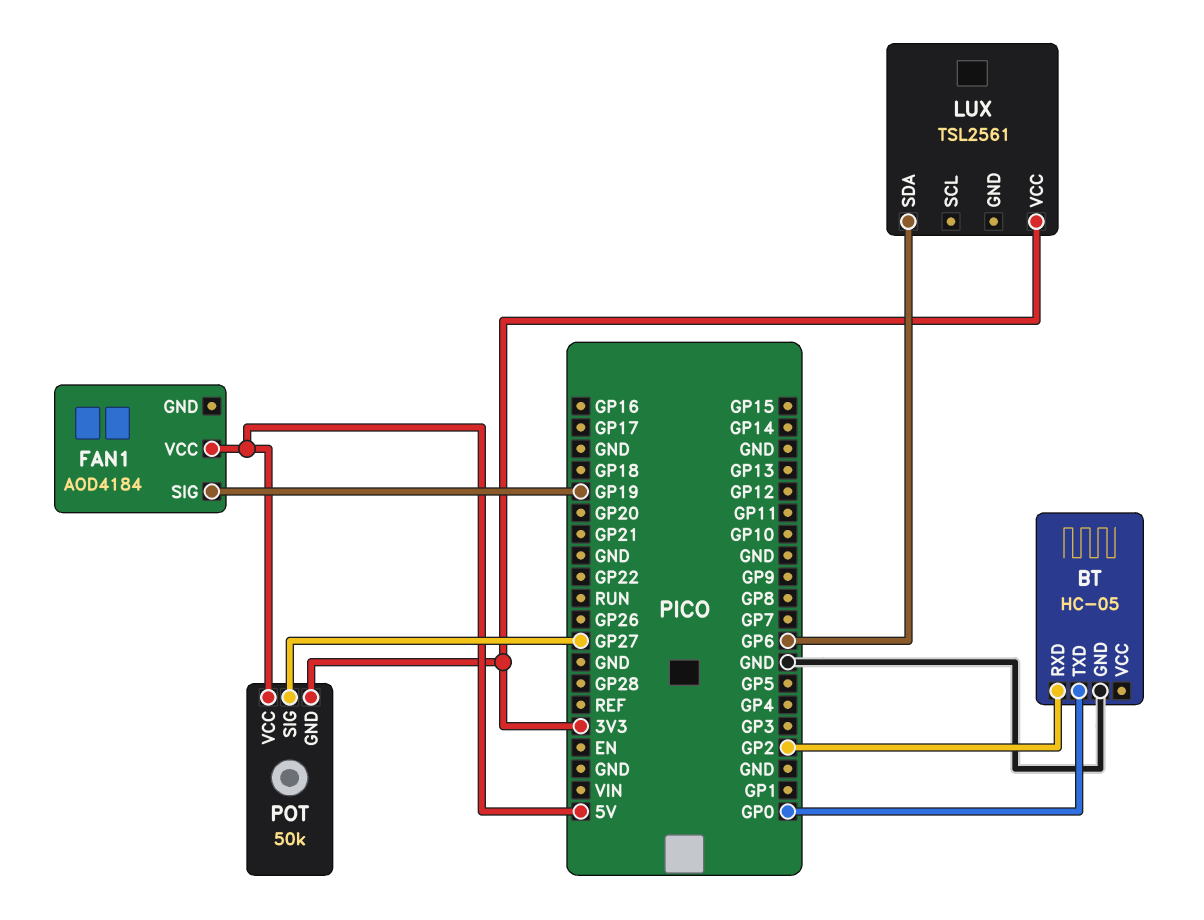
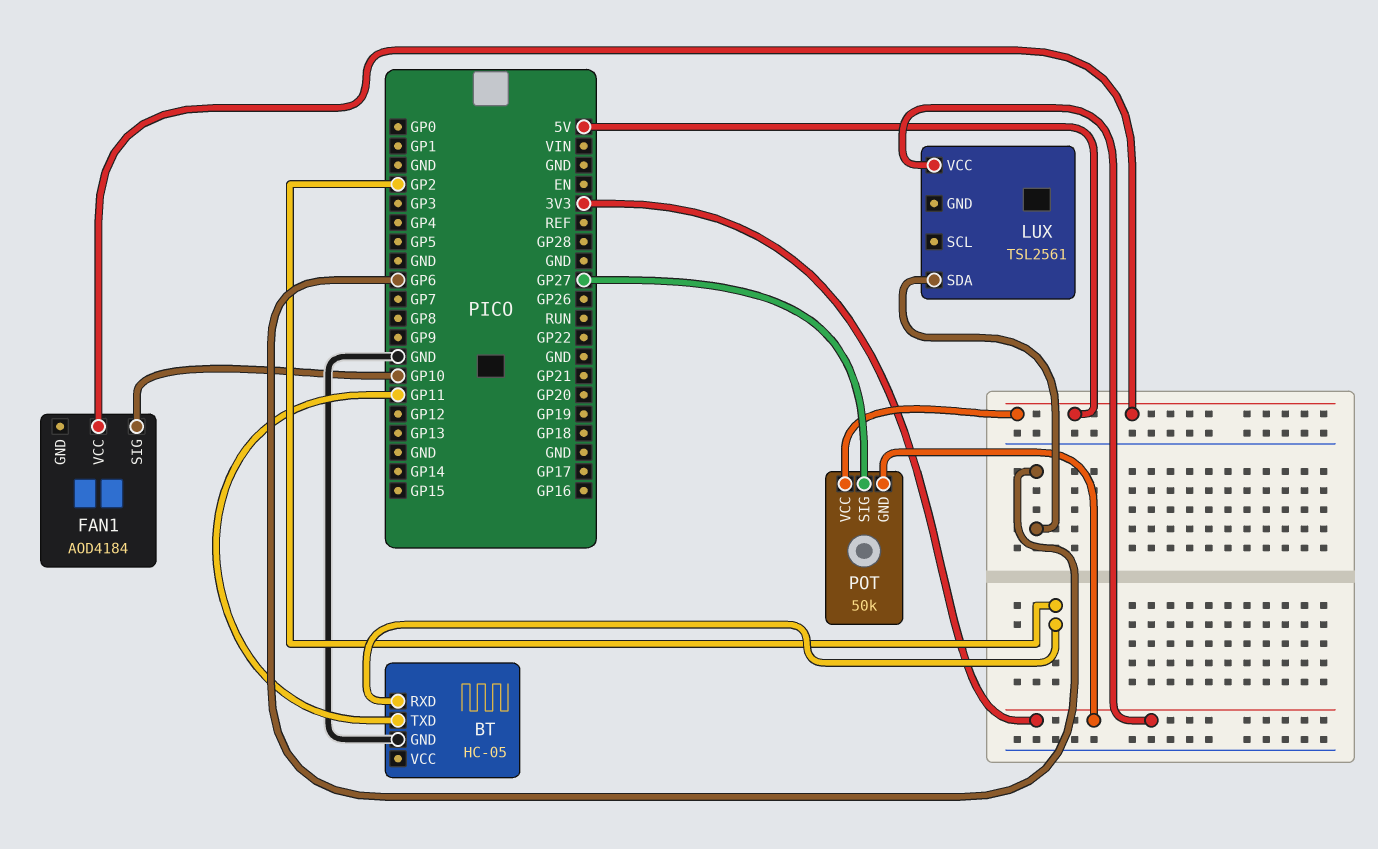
BT pin TXD: GP0 -> GP11
FAN1 pin SIG: GP19 -> GP10

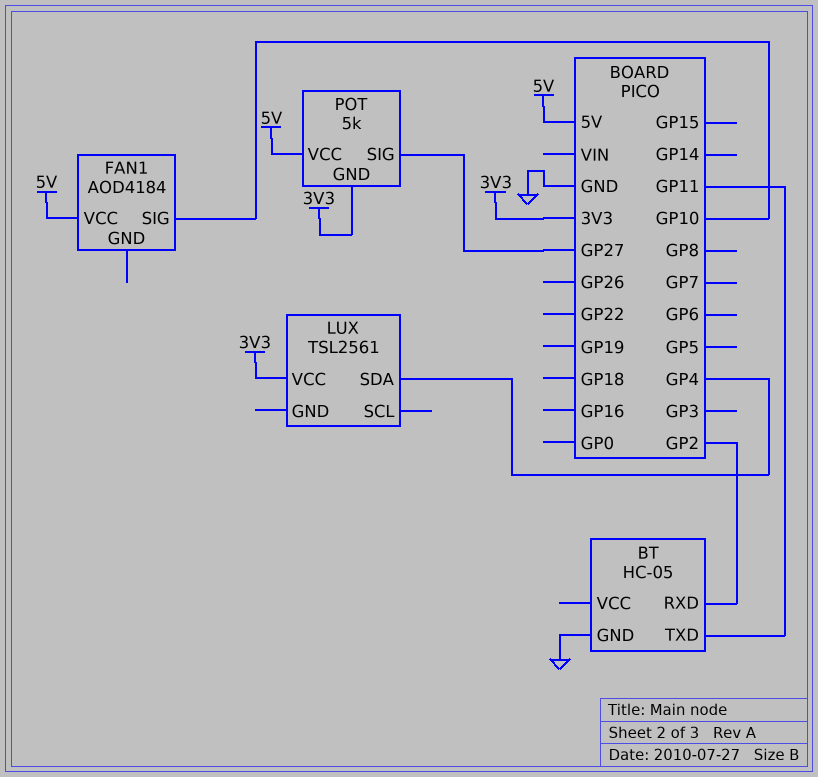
LUX pin SDA: GP6 -> GP4
POT: 50k -> 5k

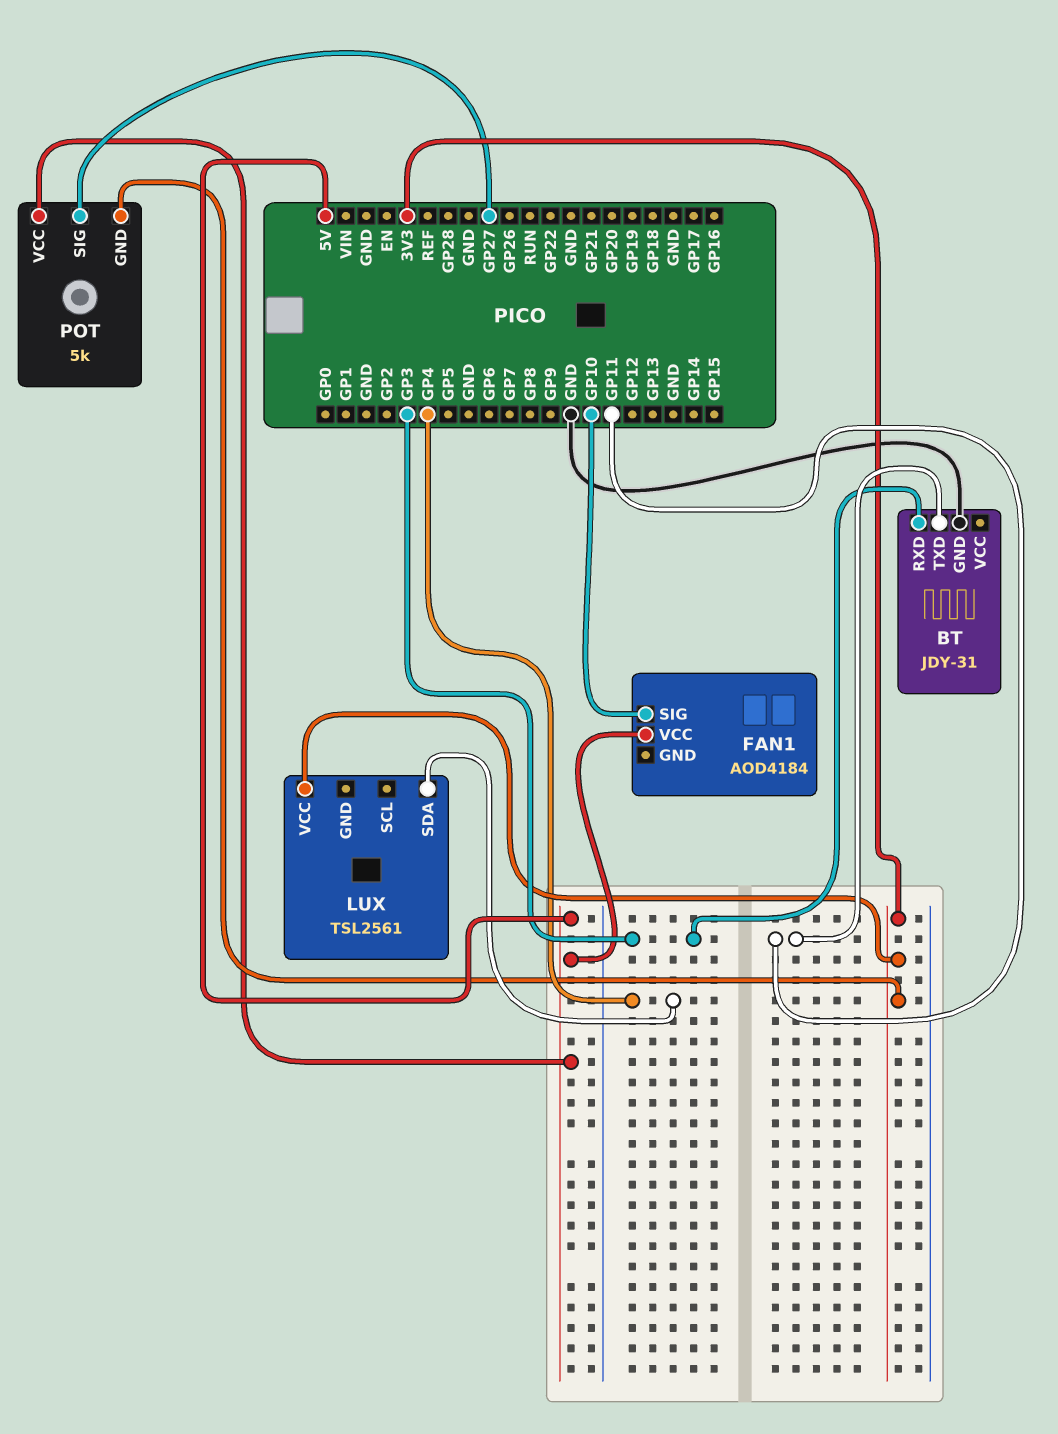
BT: HC-05 -> JDY-31
BT pin RXD: GP2 -> GP3

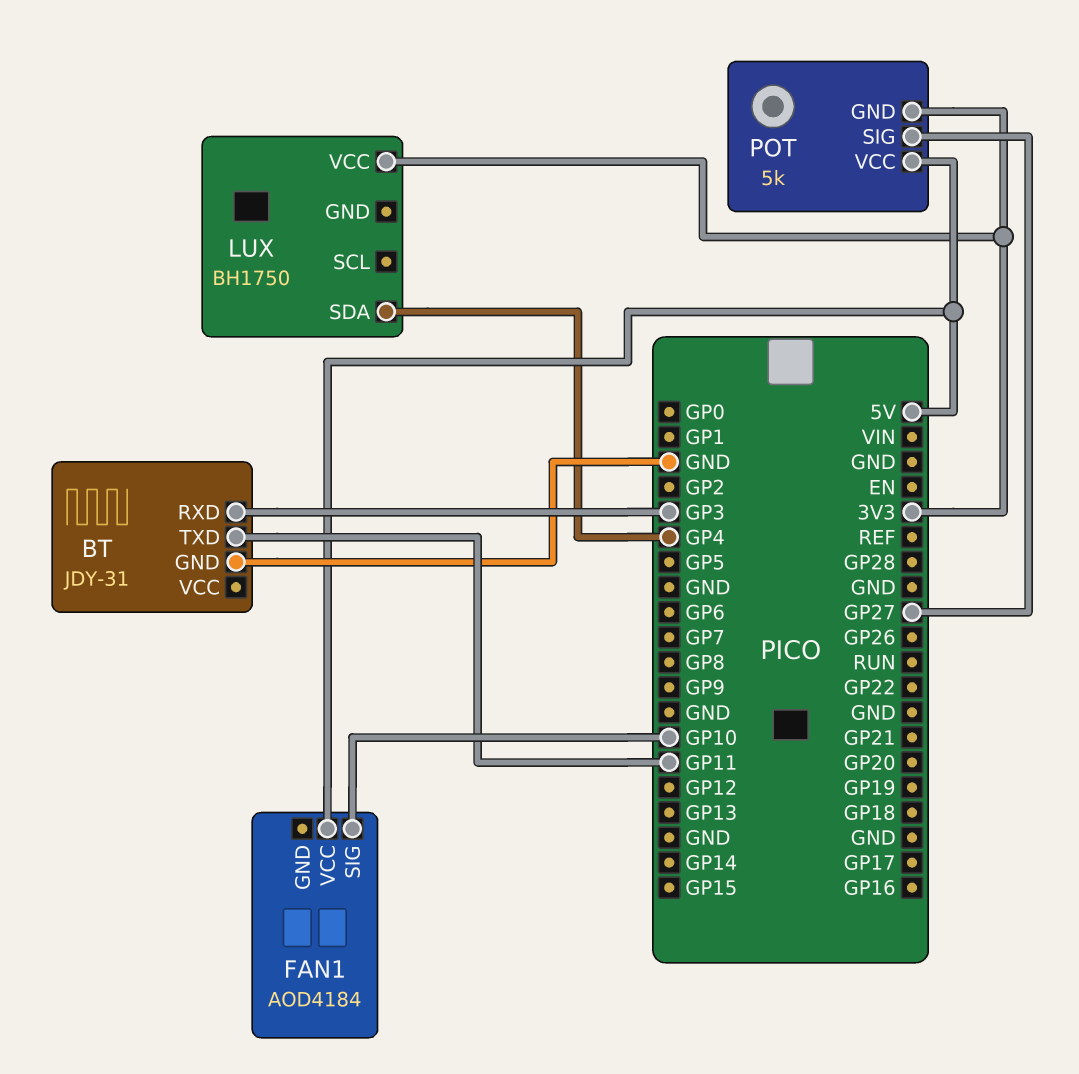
LUX: TSL2561 -> BH1750

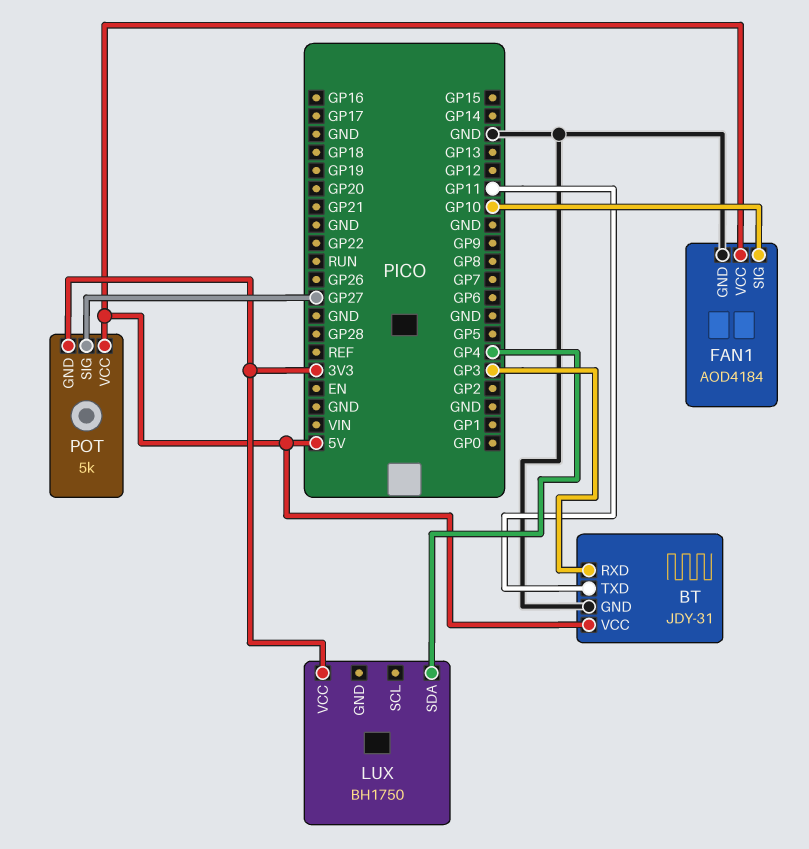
BT pin VCC: none -> 5V
FAN1 pin GND: none -> GND

